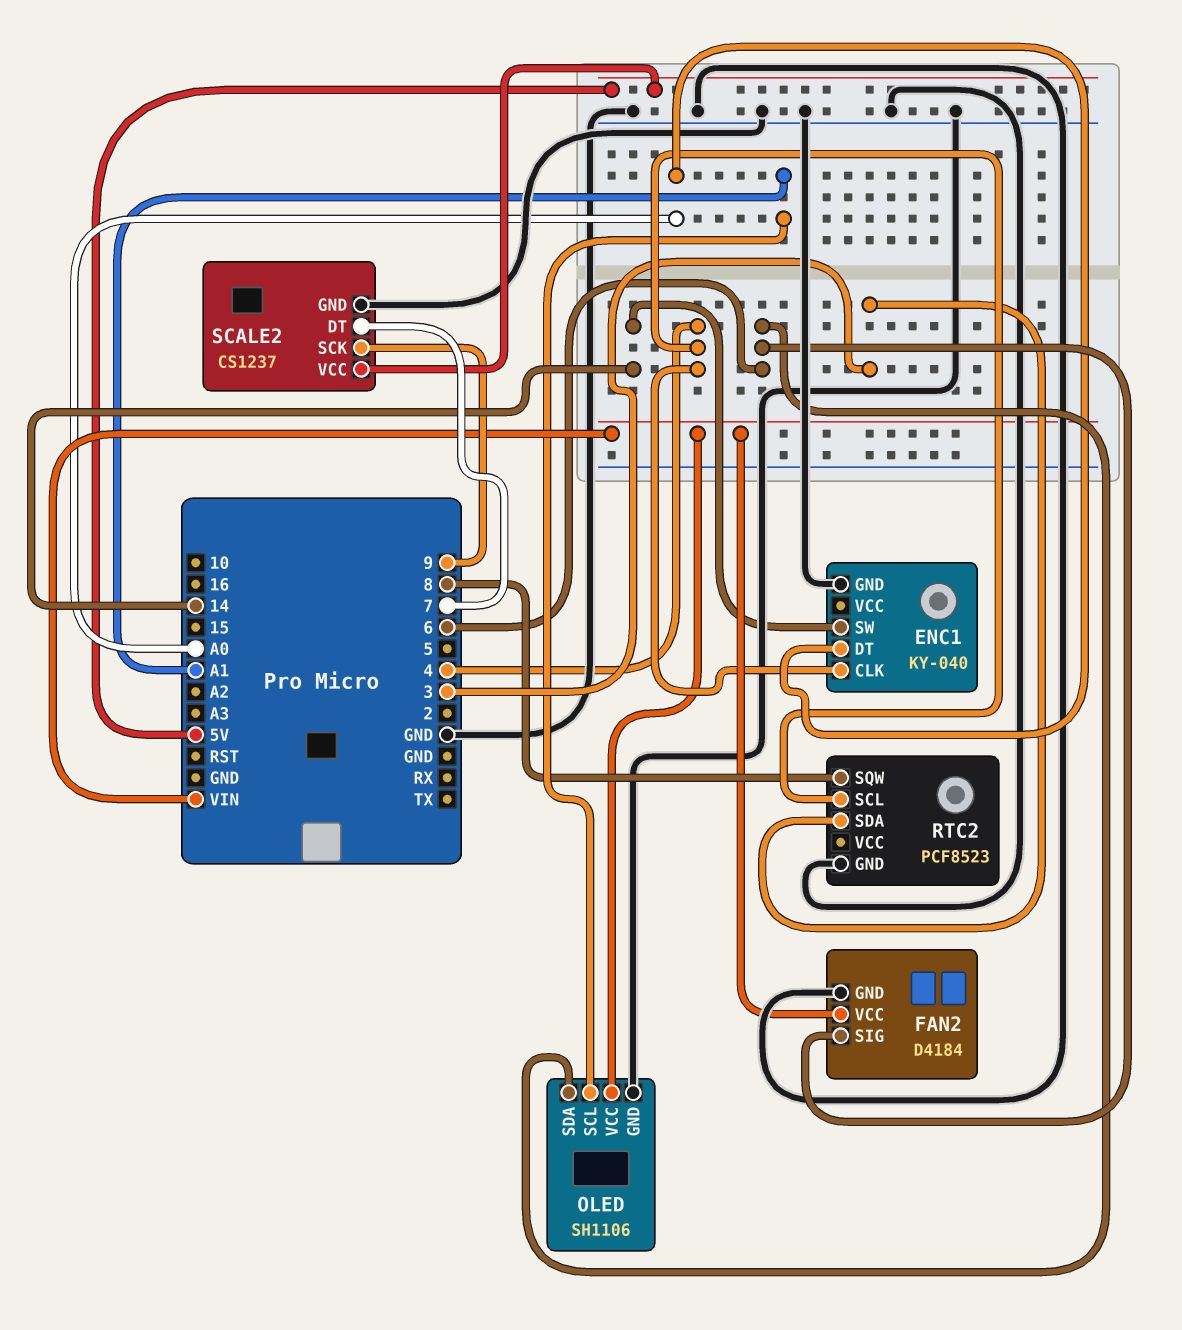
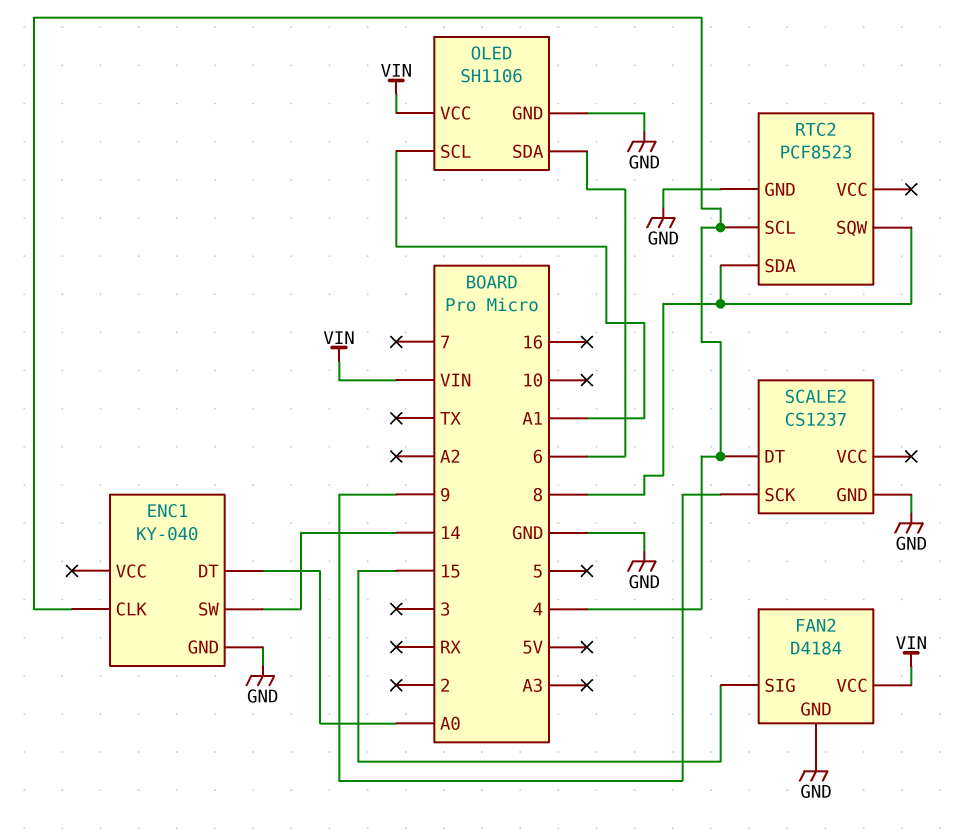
FAN2 pin SIG: 6 -> 15
RTC2 pin SDA: 3 -> 8
SCALE2 pin DT: 7 -> 4
SCALE2 pin VCC: 5V -> none

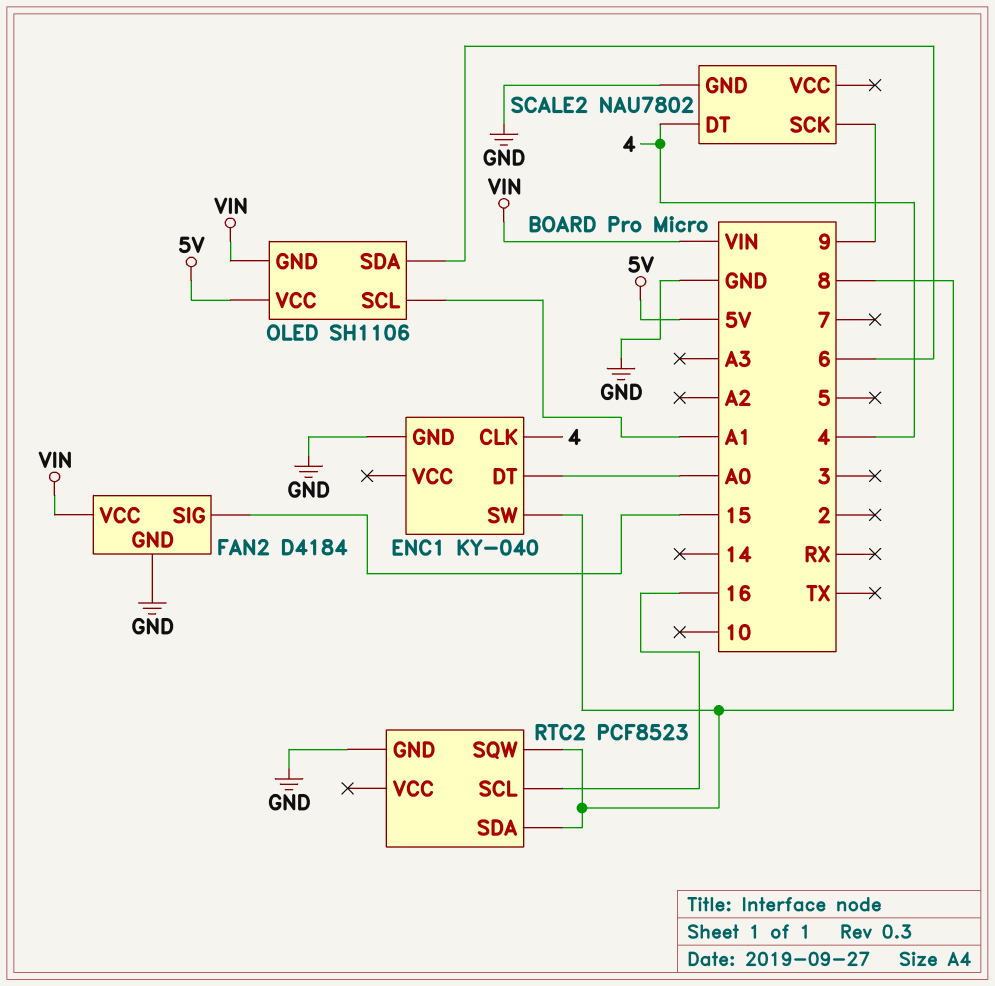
ENC1 pin SW: 14 -> 8
OLED pin GND: GND -> VIN
OLED pin VCC: VIN -> 5V
RTC2 pin SCL: 4 -> 16
SCALE2: CS1237 -> NAU7802

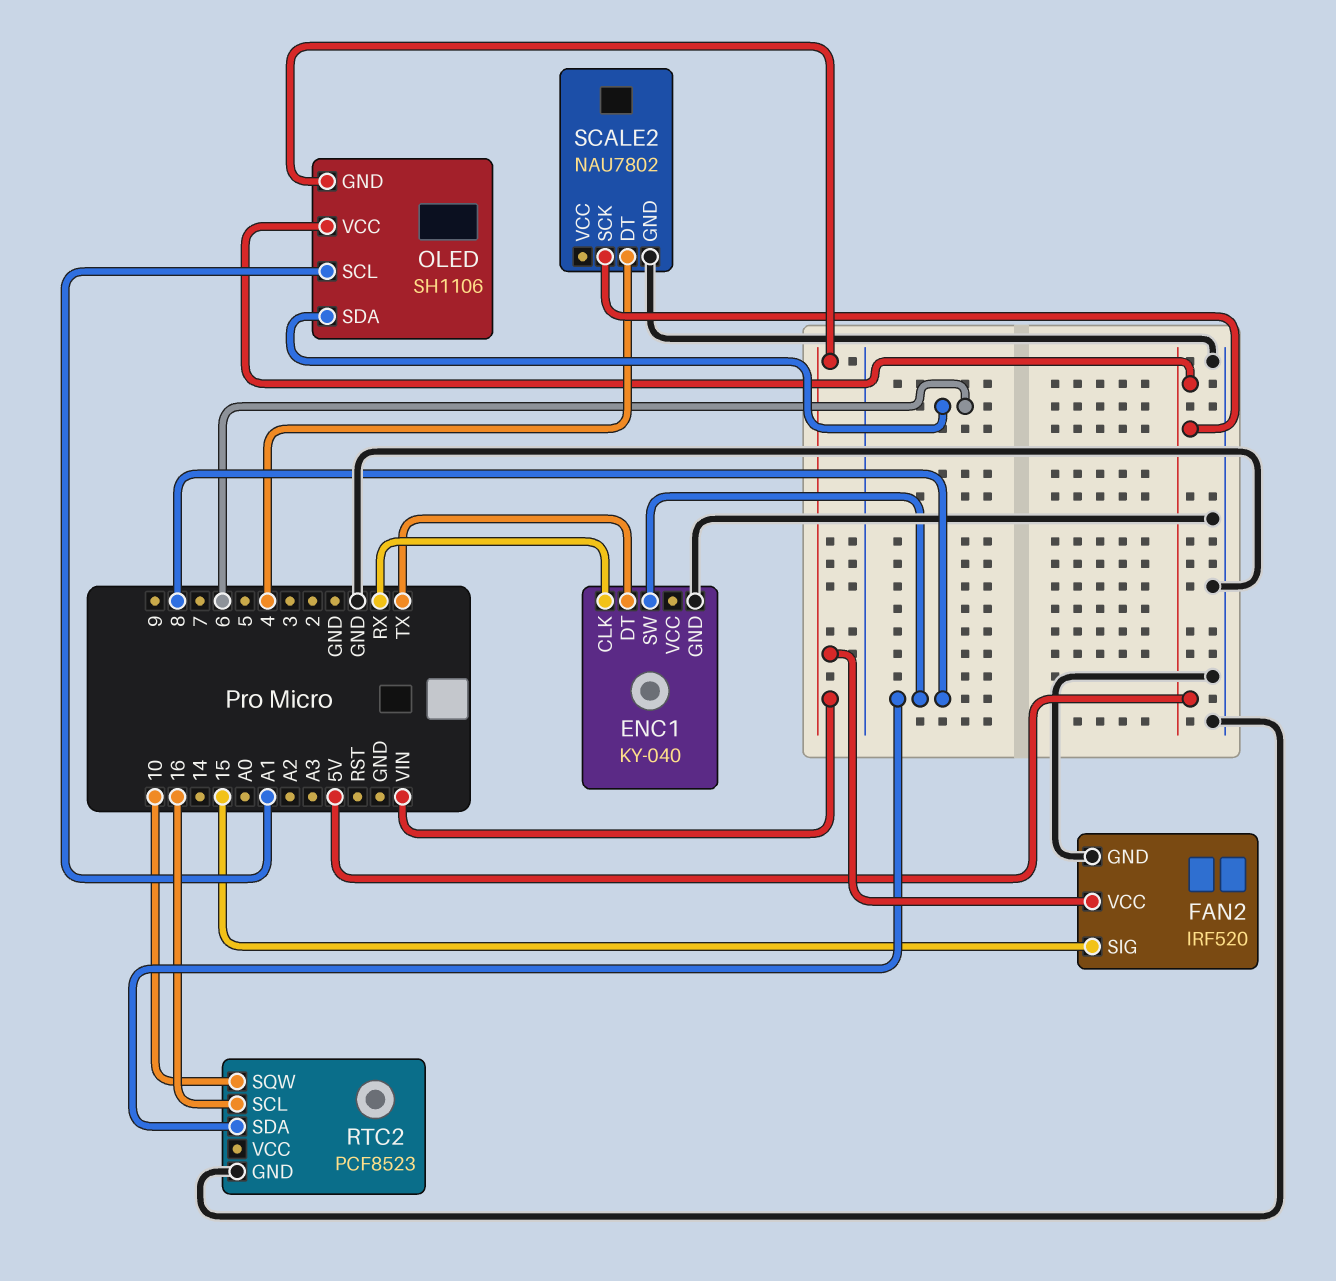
ENC1 pin CLK: 4 -> RX
ENC1 pin DT: A0 -> TX
FAN2: D4184 -> IRF520
RTC2 pin SQW: 8 -> 10
SCALE2 pin SCK: 9 -> 5V

